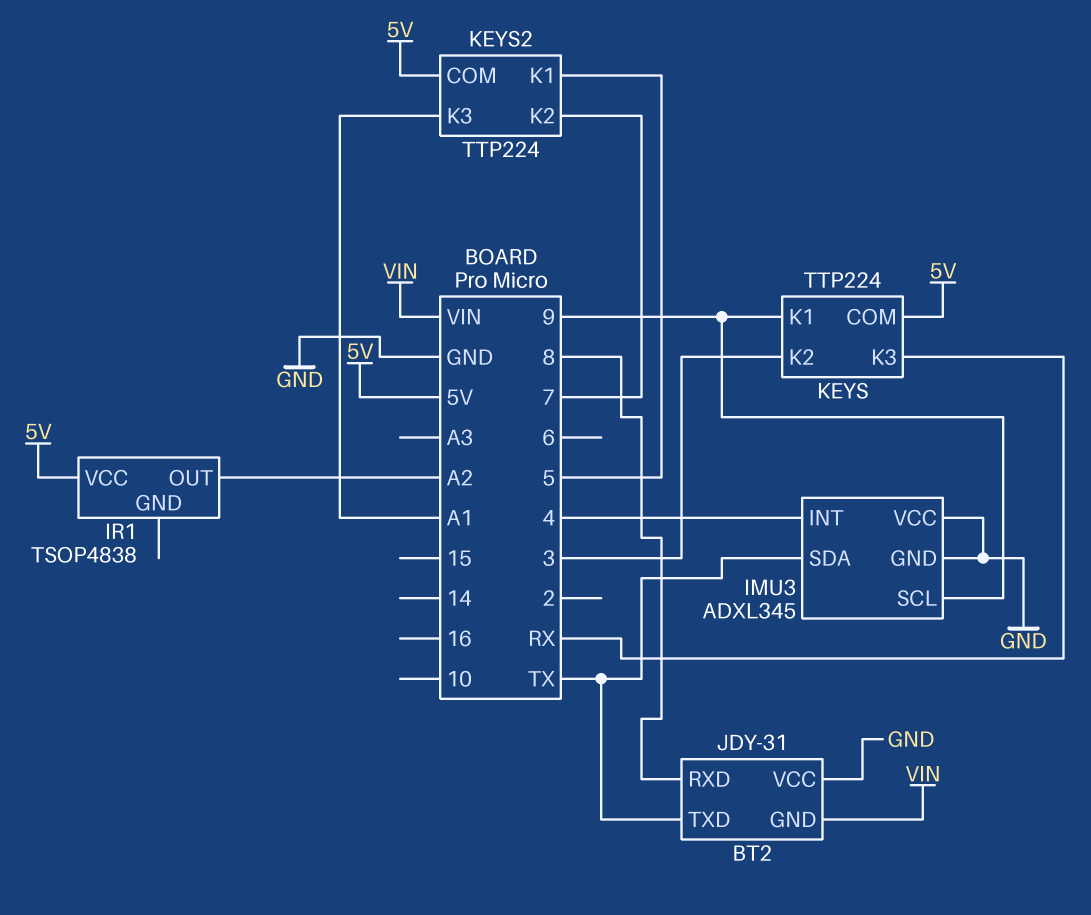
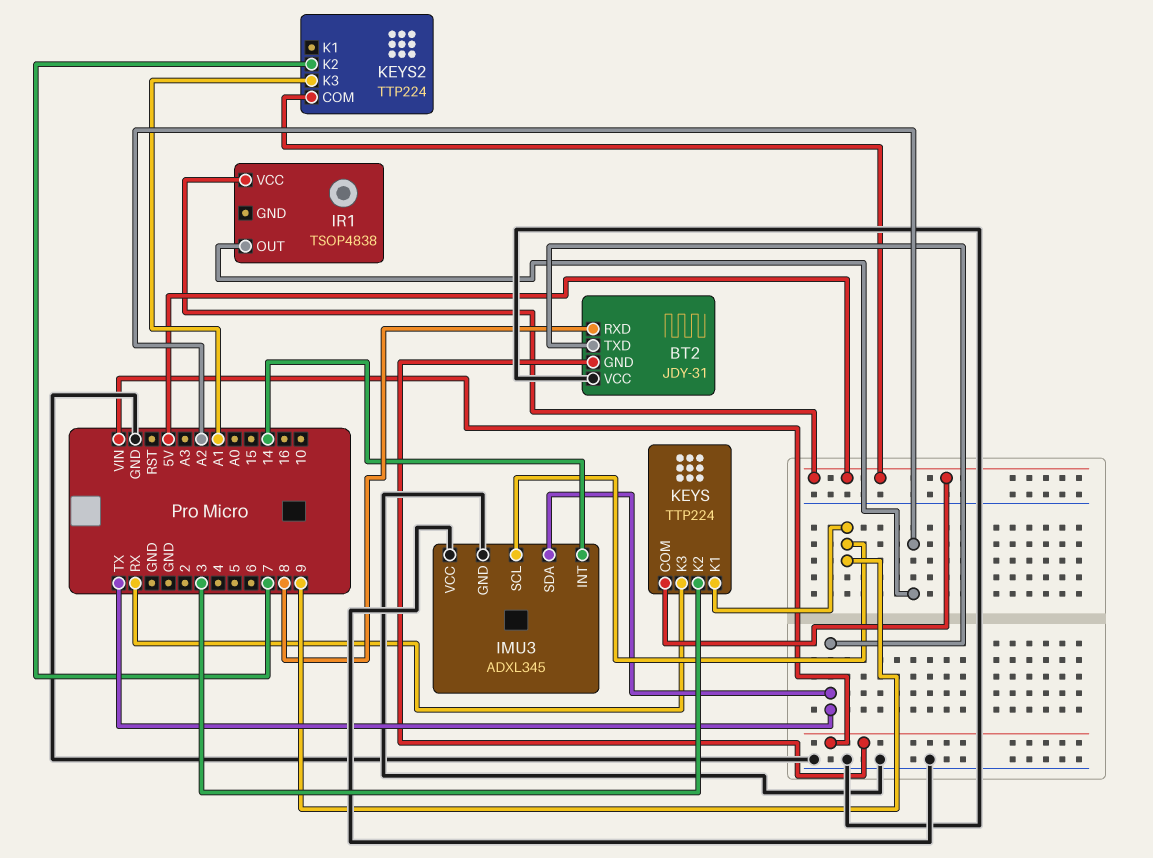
IMU3 pin INT: 4 -> 14
KEYS2 pin K1: 5 -> none

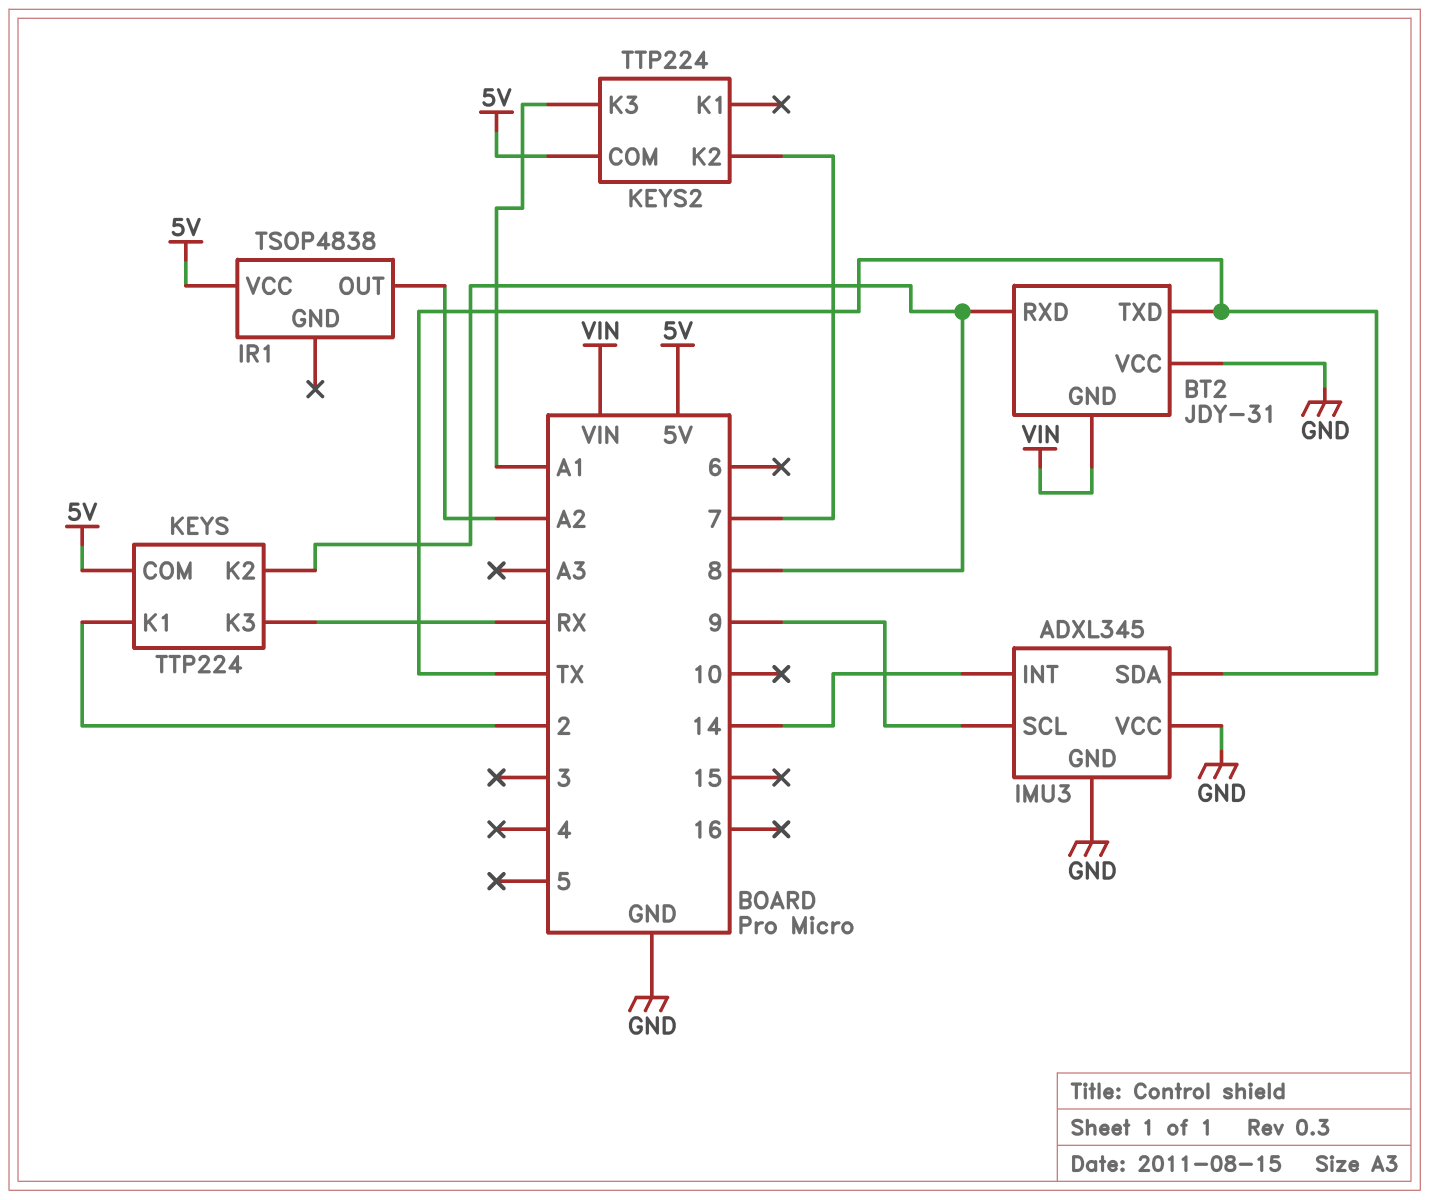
KEYS pin K1: 9 -> 2
KEYS pin K2: 3 -> 8

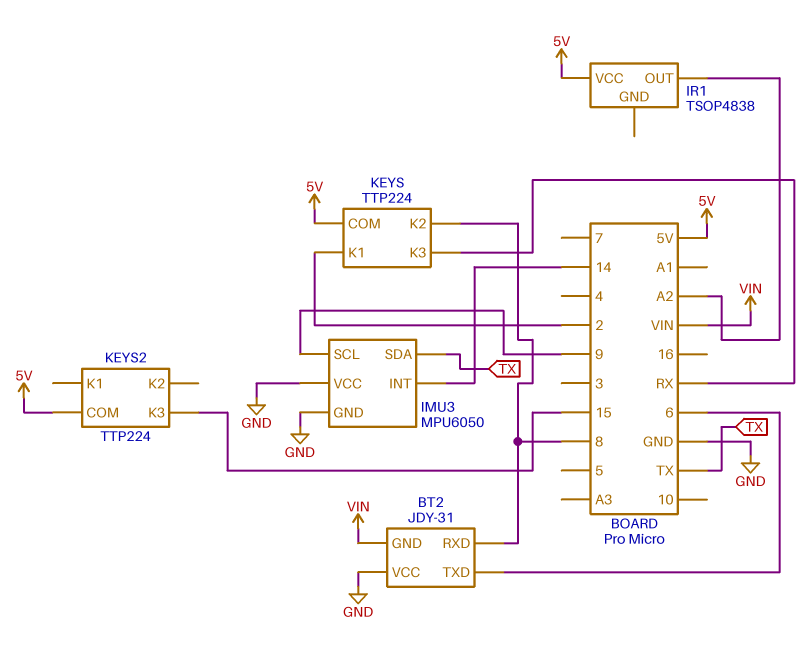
BT2 pin TXD: TX -> 6
IMU3: ADXL345 -> MPU6050
KEYS2 pin K2: 7 -> none
KEYS2 pin K3: A1 -> 15

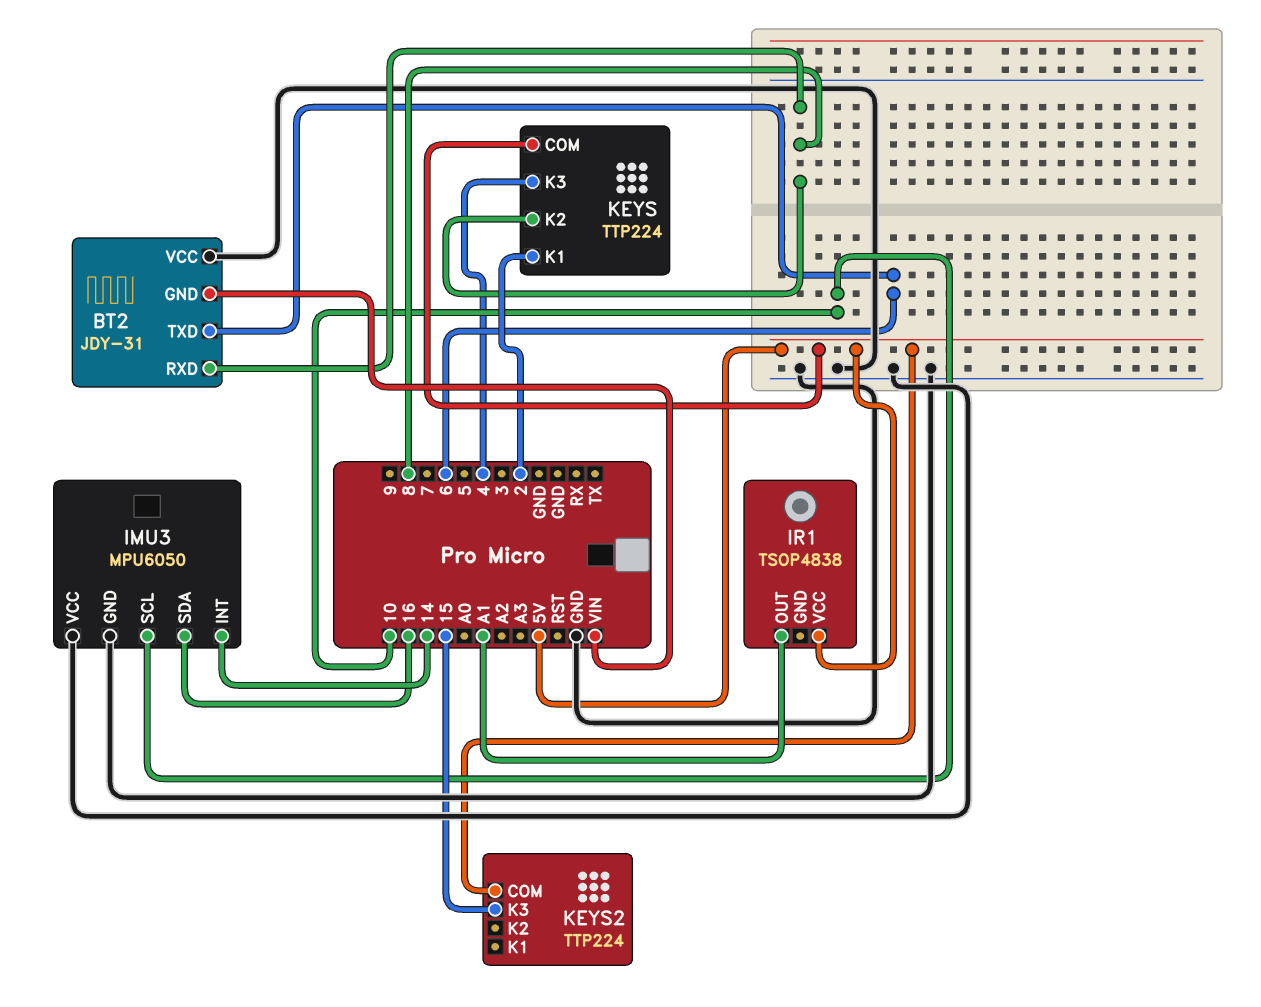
IMU3 pin SCL: 9 -> 10
IMU3 pin SDA: TX -> 16
IR1 pin OUT: A2 -> A1
KEYS pin K3: RX -> 4

